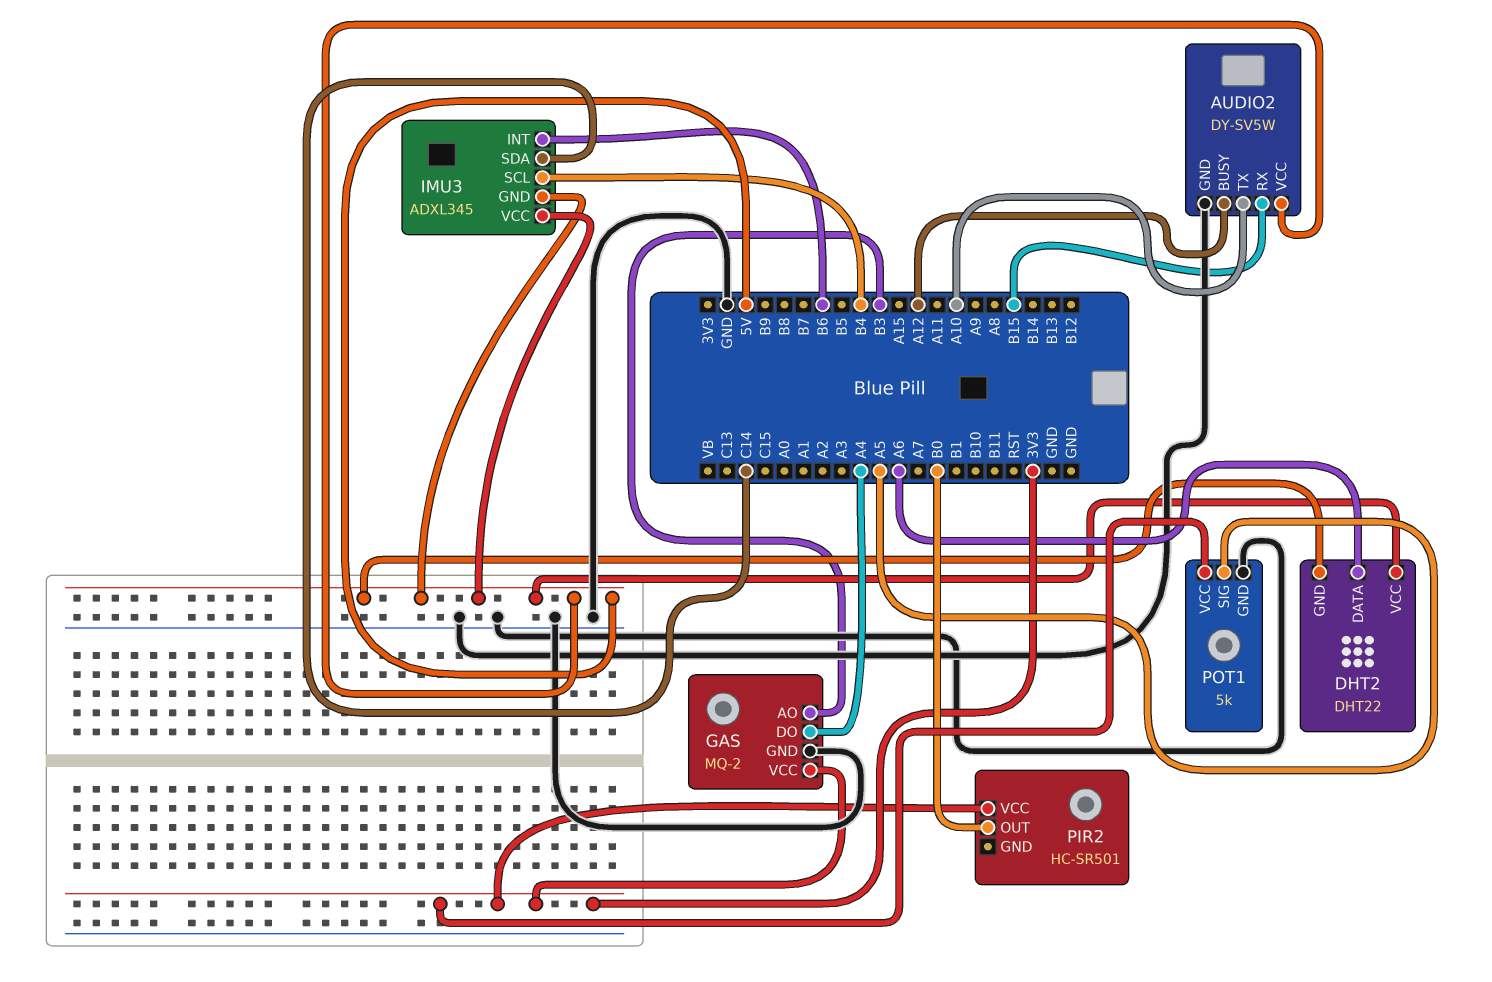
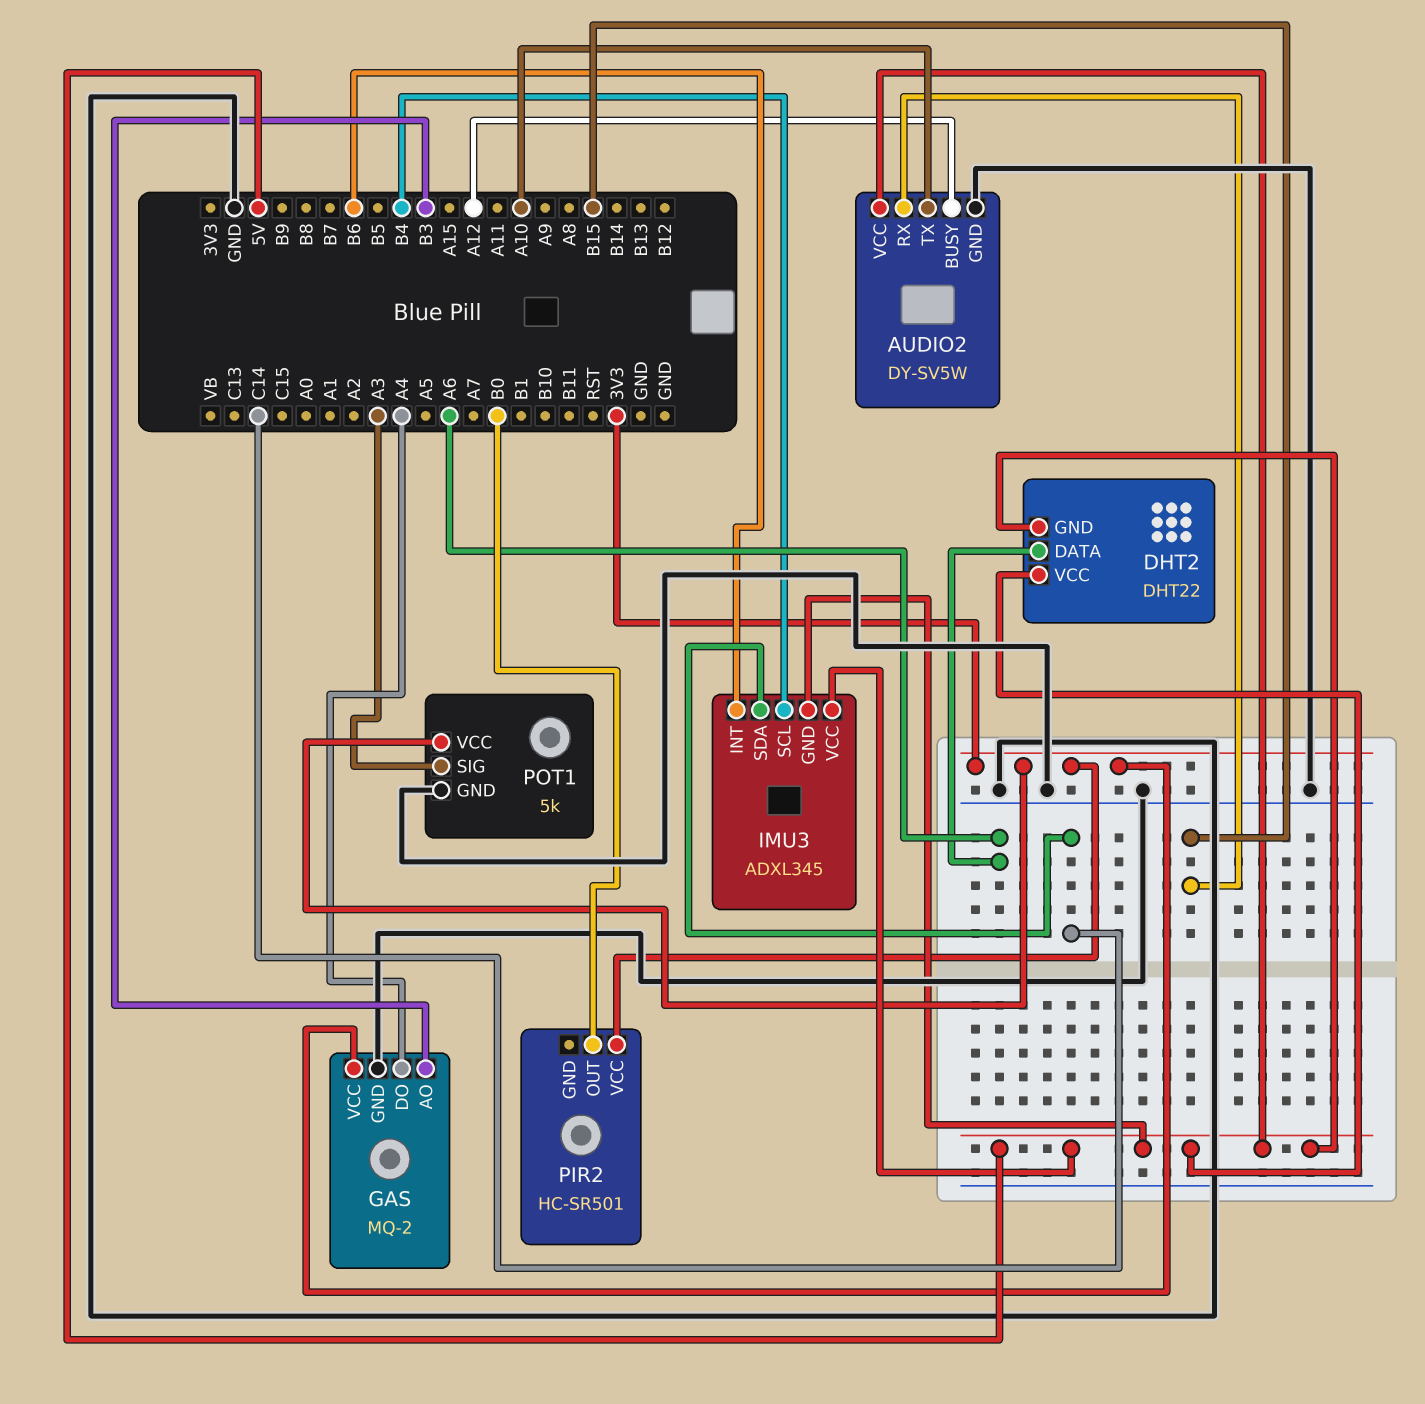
POT1 pin SIG: A5 -> A3

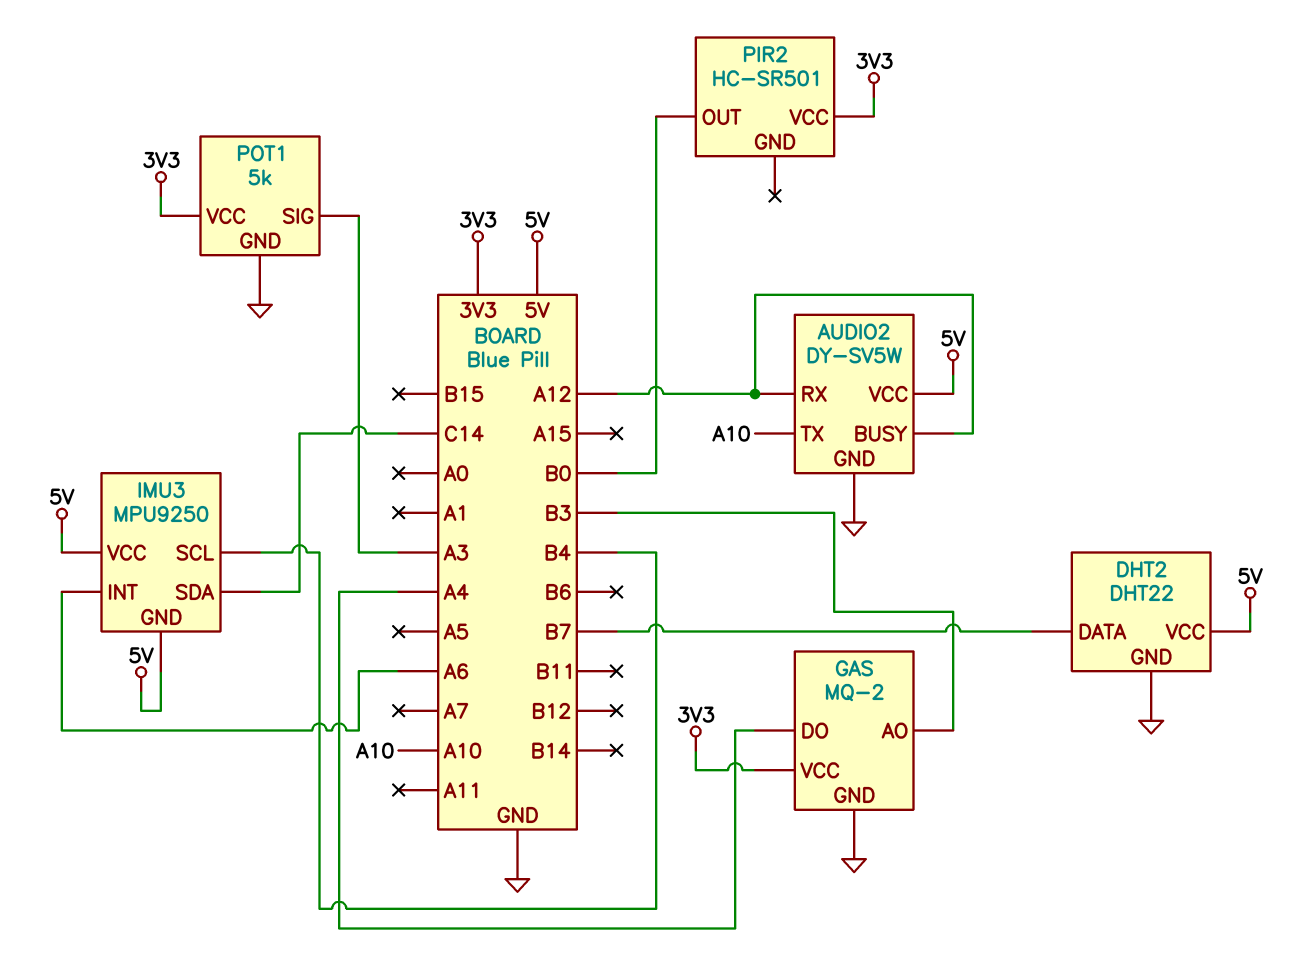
AUDIO2 pin RX: B15 -> A12
DHT2 pin DATA: A6 -> B7
DHT2 pin GND: 5V -> GND
IMU3: ADXL345 -> MPU9250
IMU3 pin INT: B6 -> A6

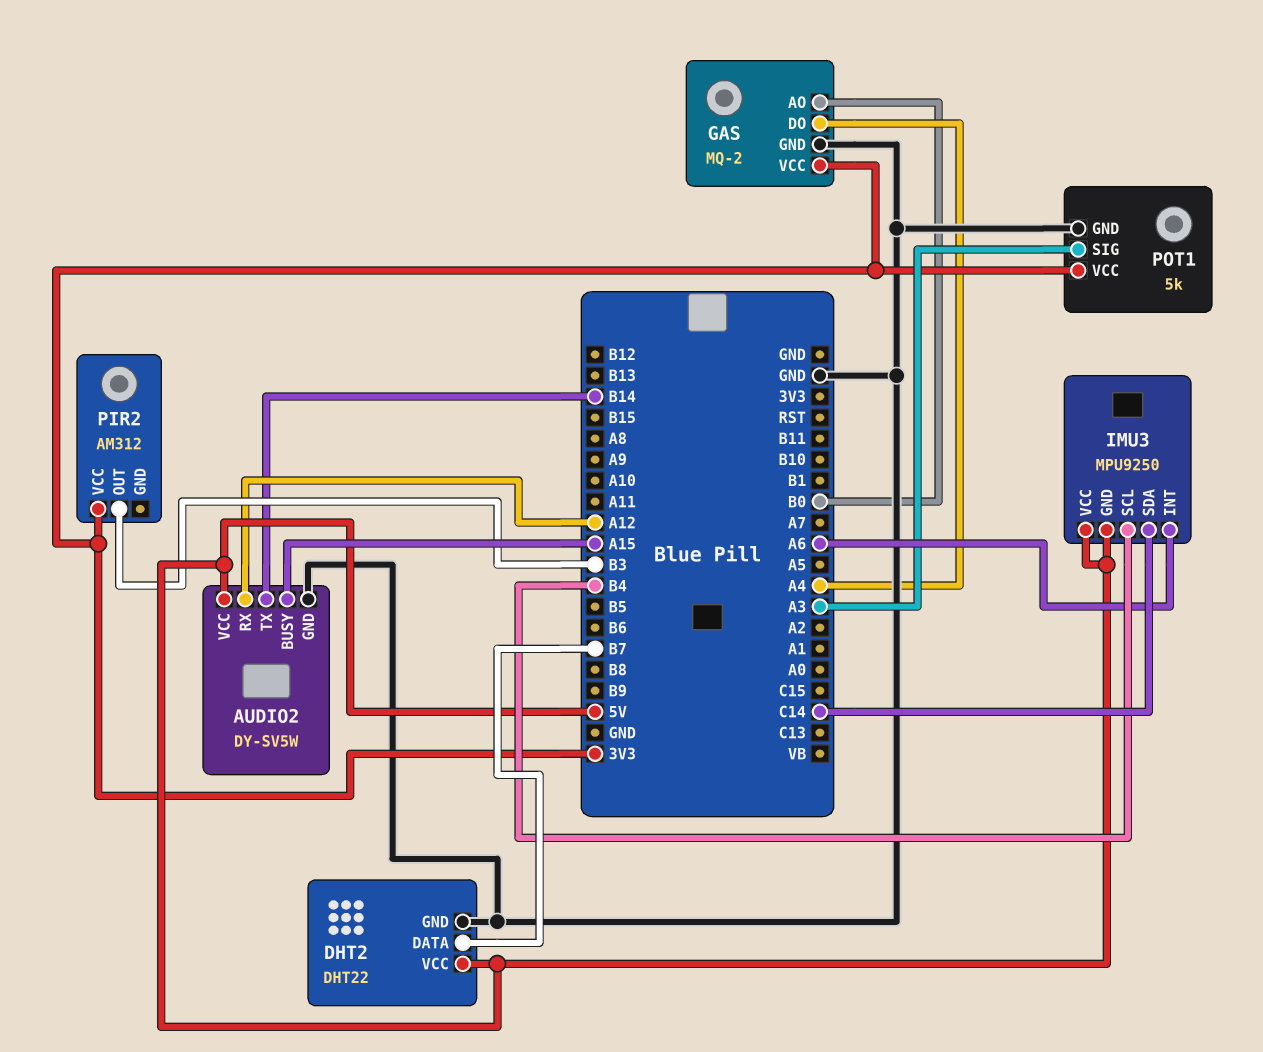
AUDIO2 pin BUSY: A12 -> A15
AUDIO2 pin TX: A10 -> B14
GAS pin AO: B3 -> B0
PIR2: HC-SR501 -> AM312
PIR2 pin OUT: B0 -> B3

